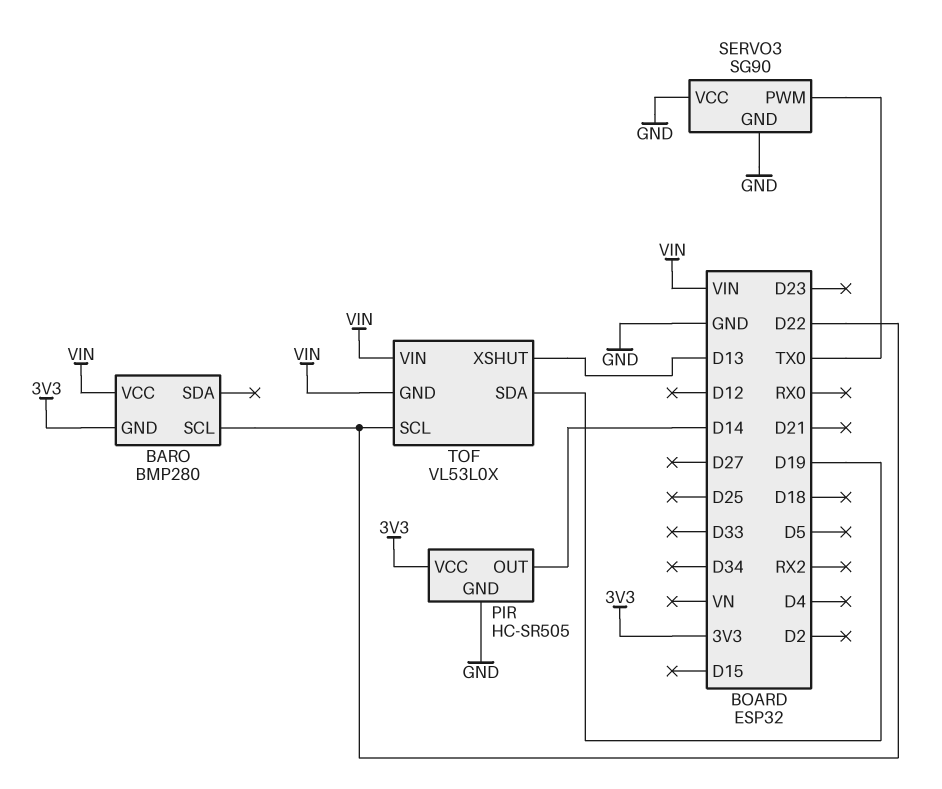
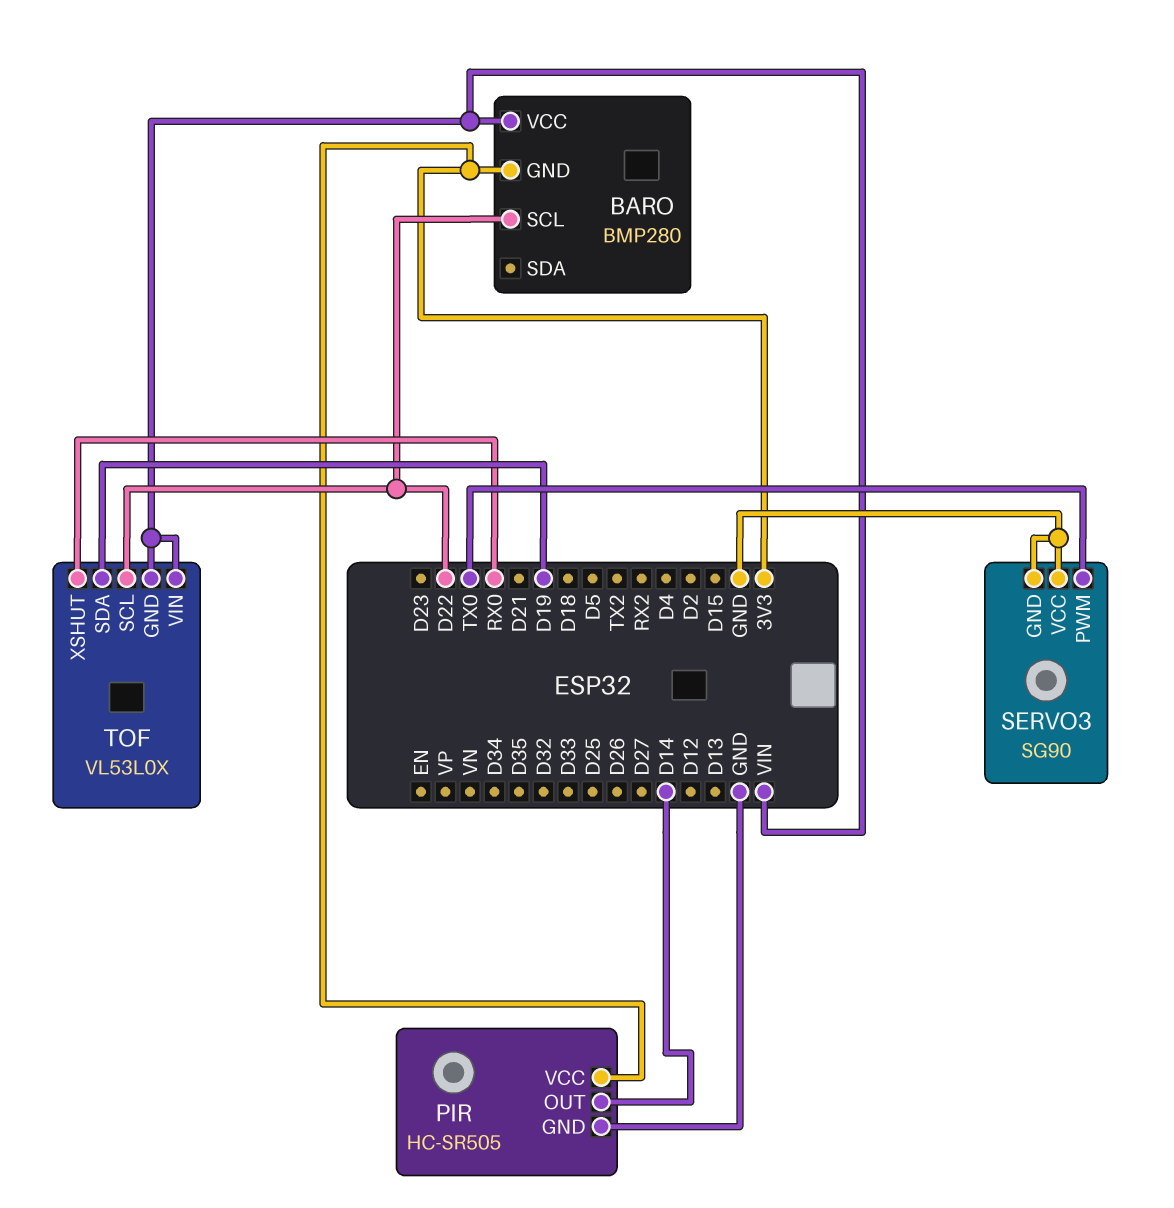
TOF pin XSHUT: D13 -> RX0

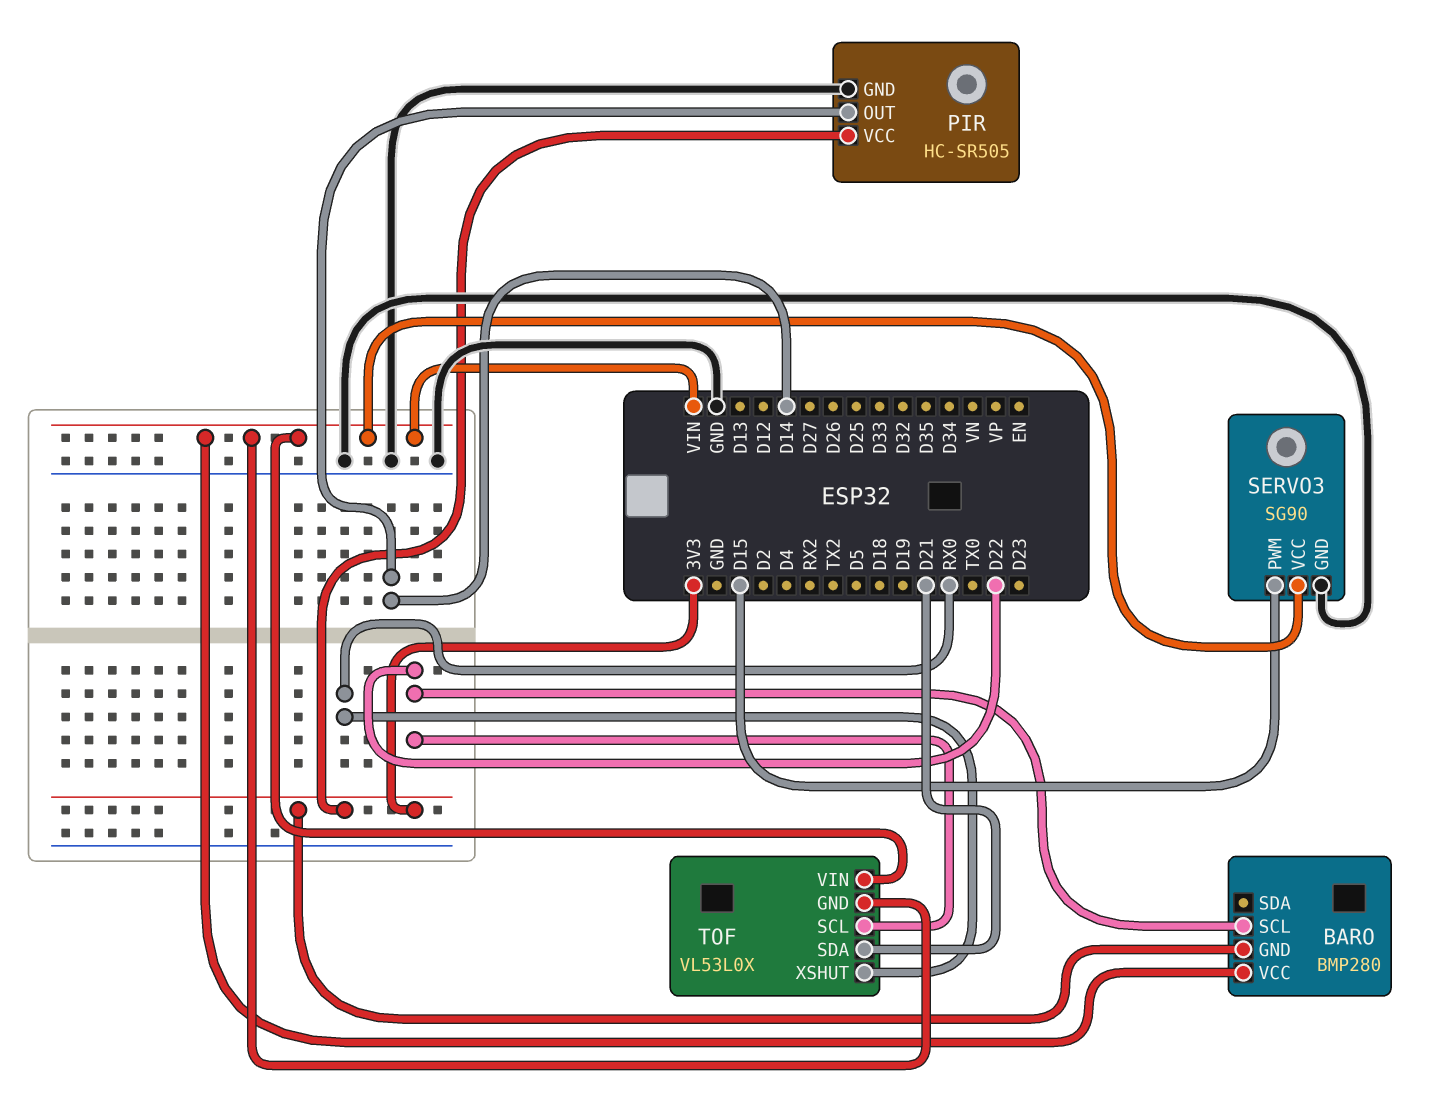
SERVO3 pin PWM: TX0 -> D15
SERVO3 pin VCC: GND -> VIN
TOF pin SDA: D19 -> D21

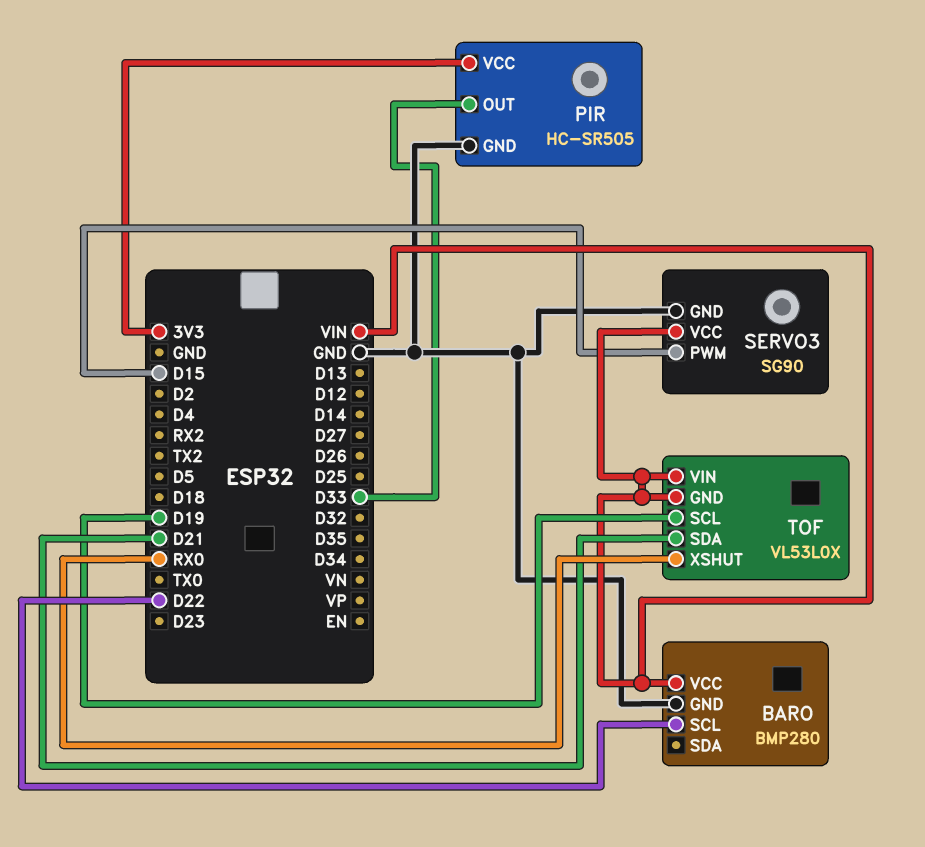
BARO pin GND: 3V3 -> GND
PIR pin OUT: D14 -> D33
TOF pin SCL: D22 -> D19

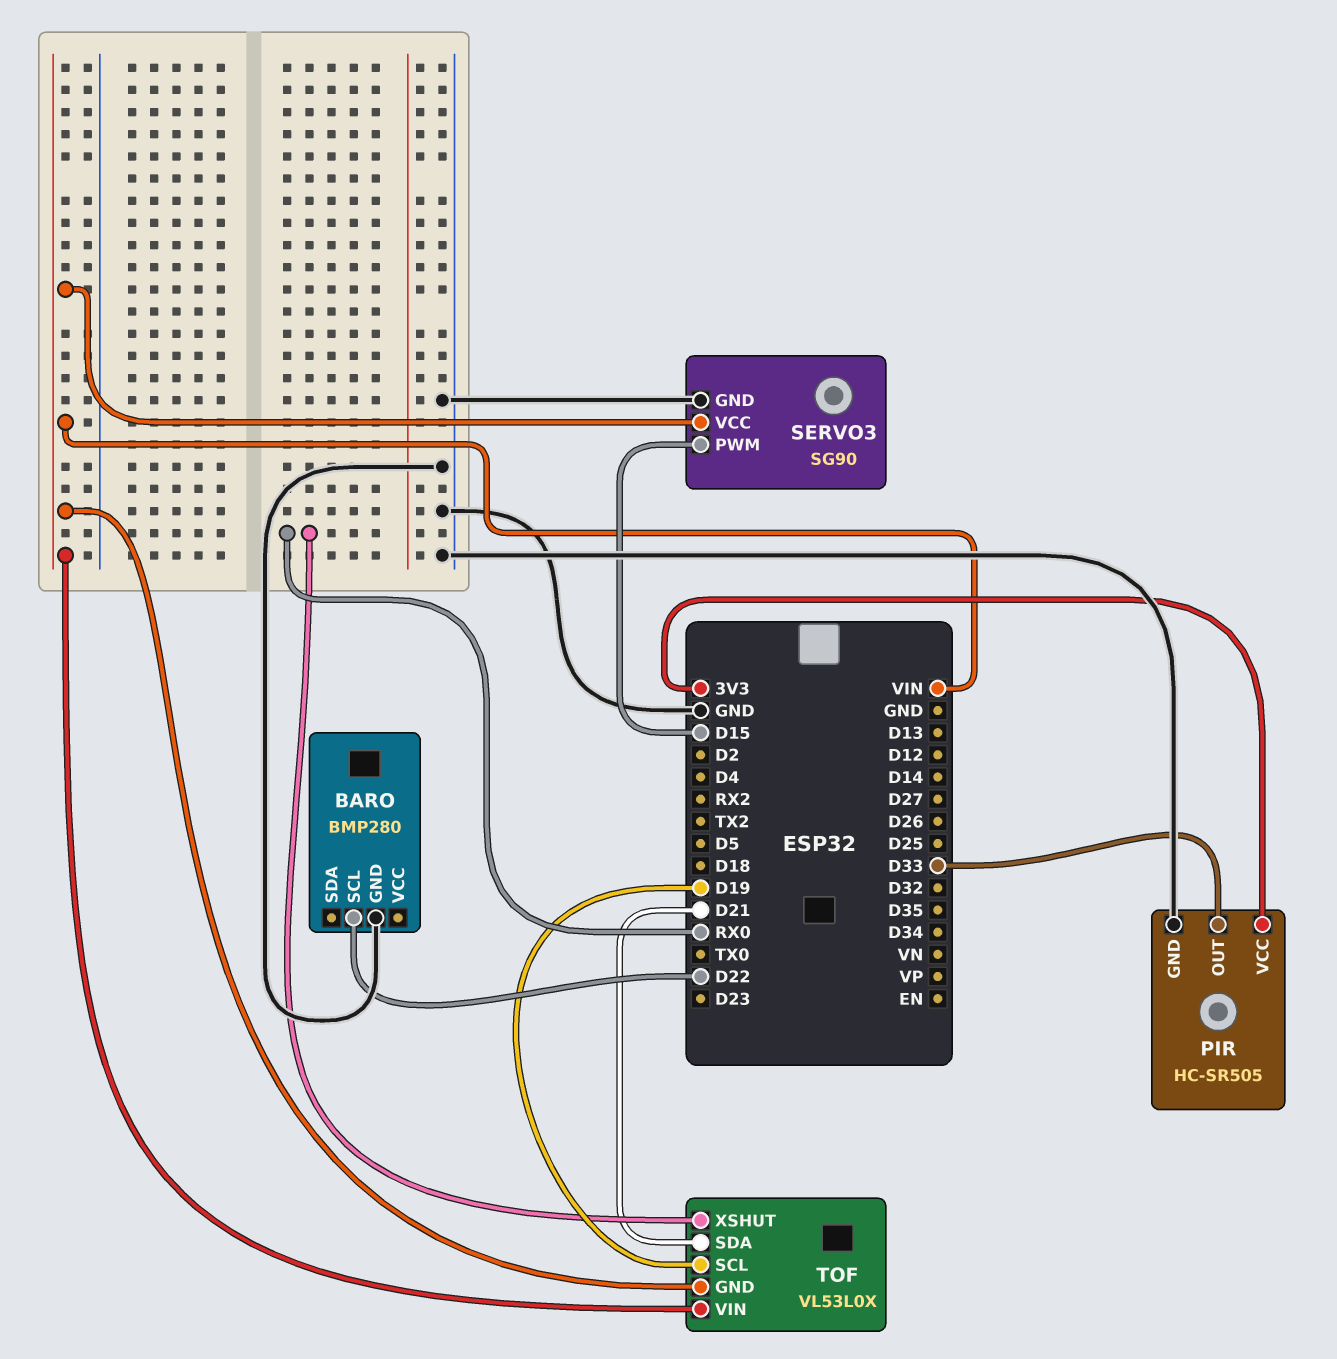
BARO pin VCC: VIN -> none

